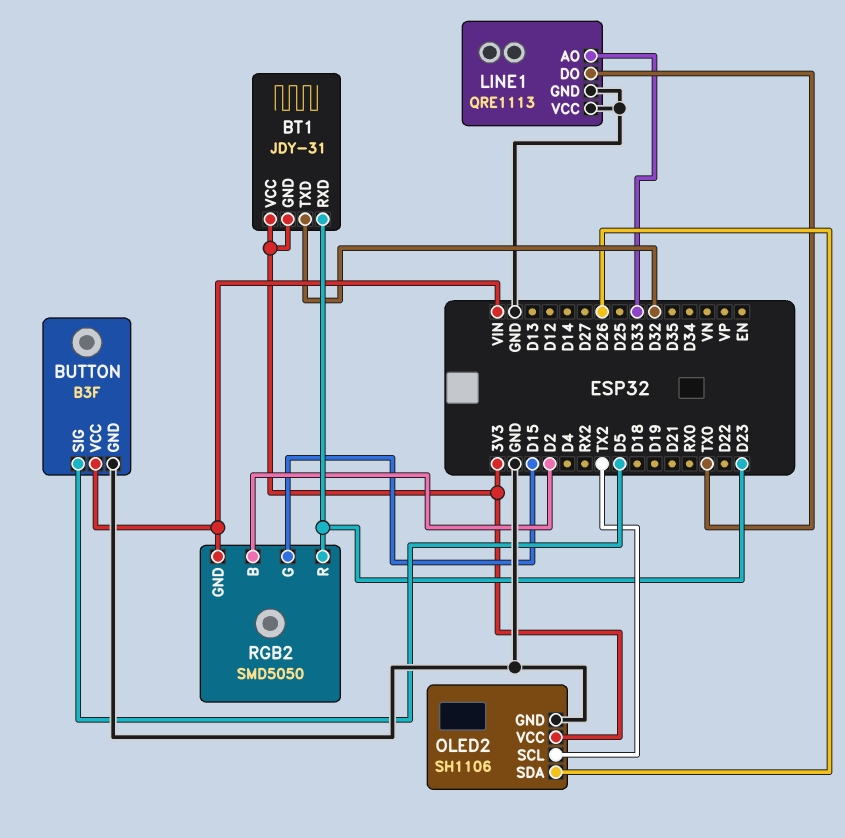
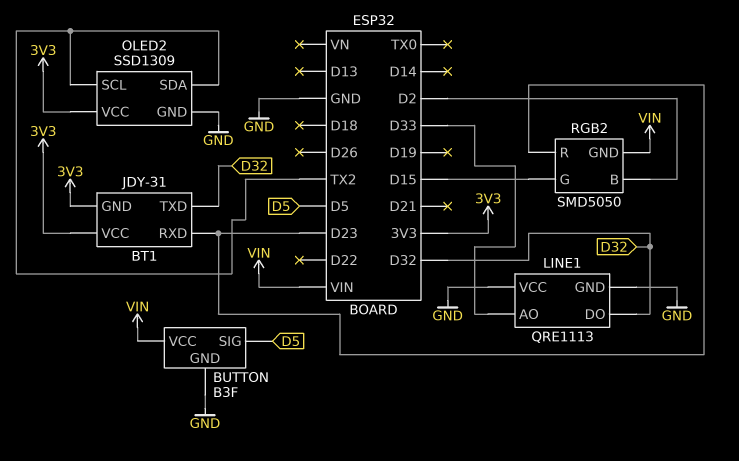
LINE1 pin DO: TX0 -> D32
OLED2: SH1106 -> SSD1309
OLED2 pin SDA: D26 -> TX2

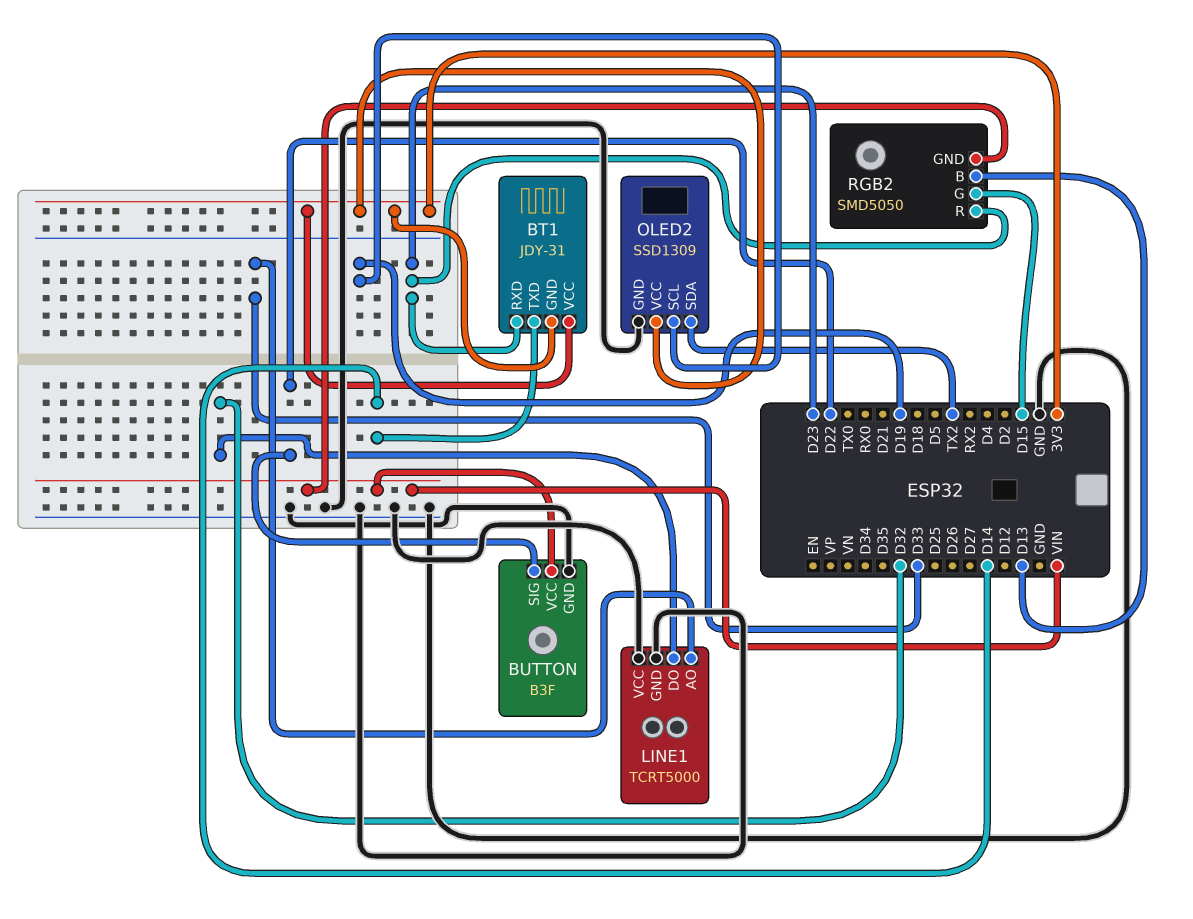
BT1 pin TXD: D32 -> D14
BUTTON pin SIG: D5 -> D22
LINE1: QRE1113 -> TCRT5000
OLED2 pin SCL: TX2 -> D19
RGB2 pin B: D2 -> D13

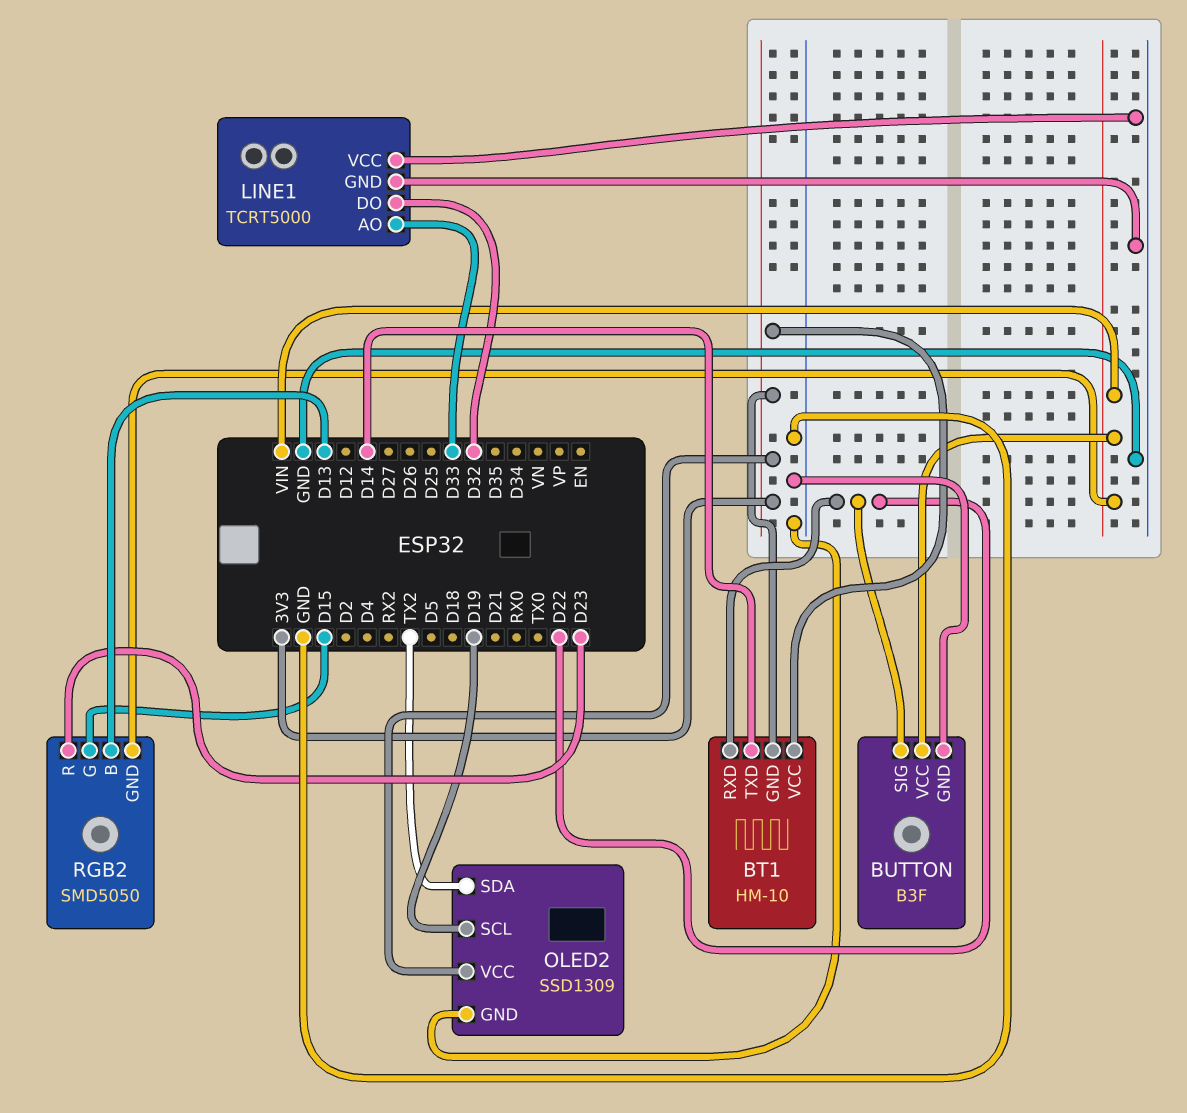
BT1: JDY-31 -> HM-10
BT1 pin RXD: D23 -> D22

